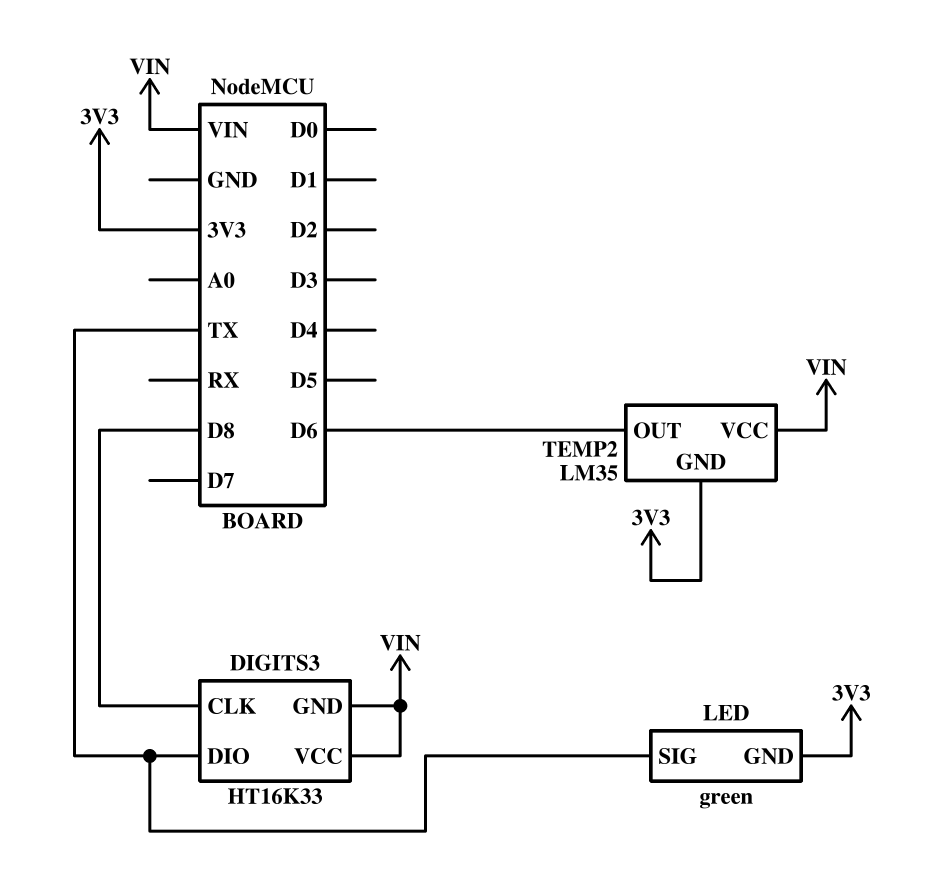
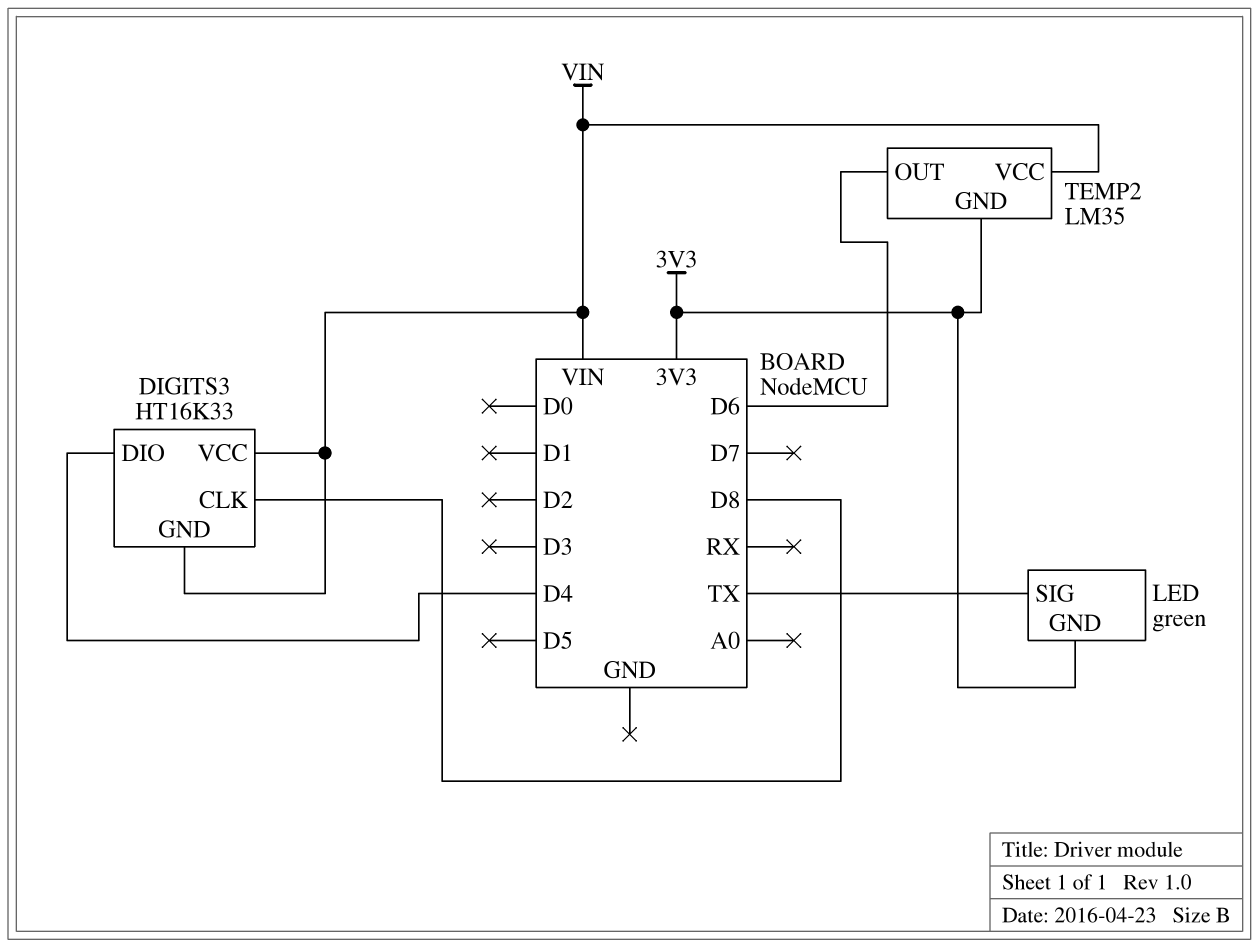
DIGITS3 pin DIO: TX -> D4

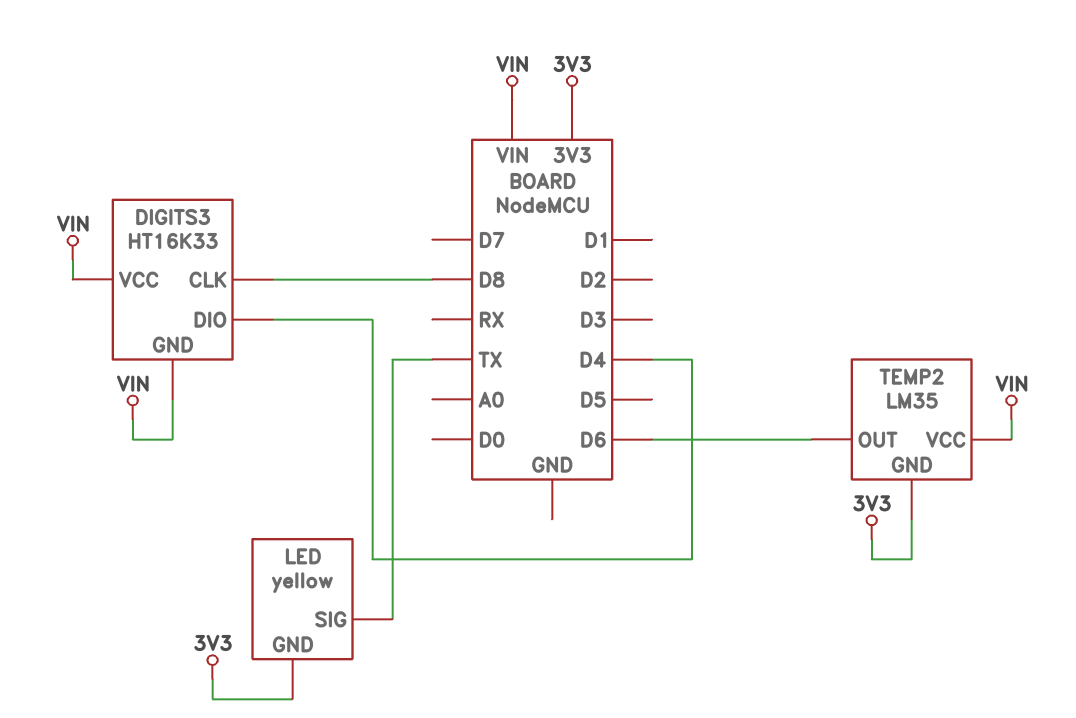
LED: green -> yellow

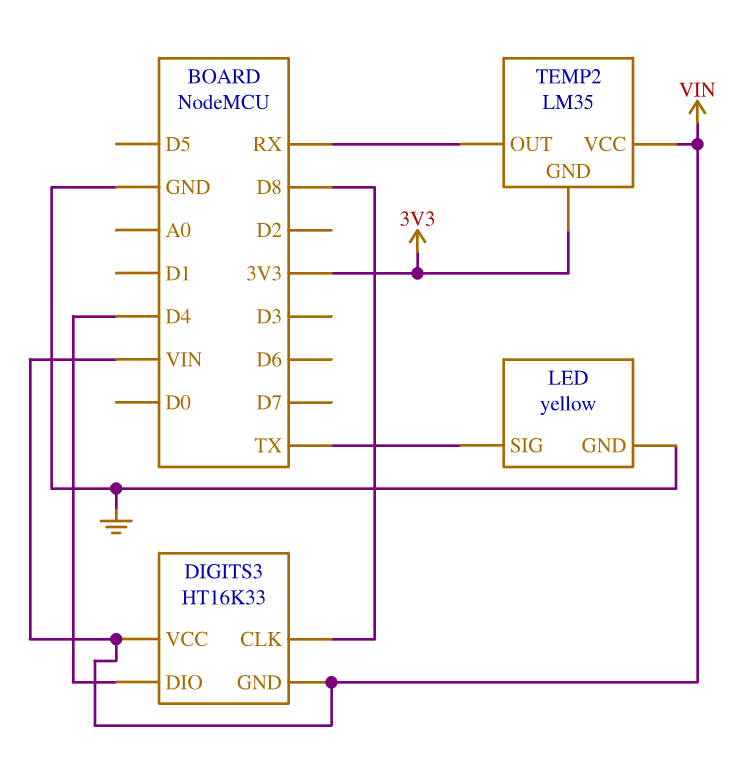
LED pin GND: 3V3 -> GND
TEMP2 pin OUT: D6 -> RX

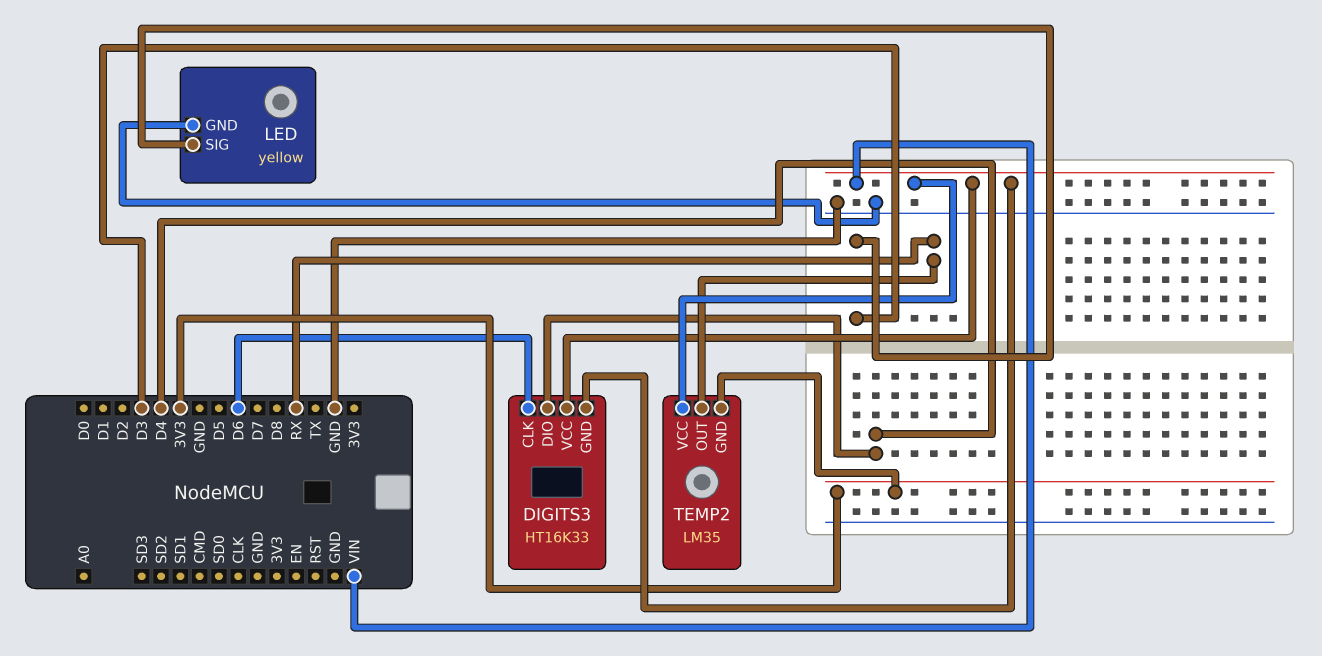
DIGITS3 pin CLK: D8 -> D6
LED pin SIG: TX -> D3

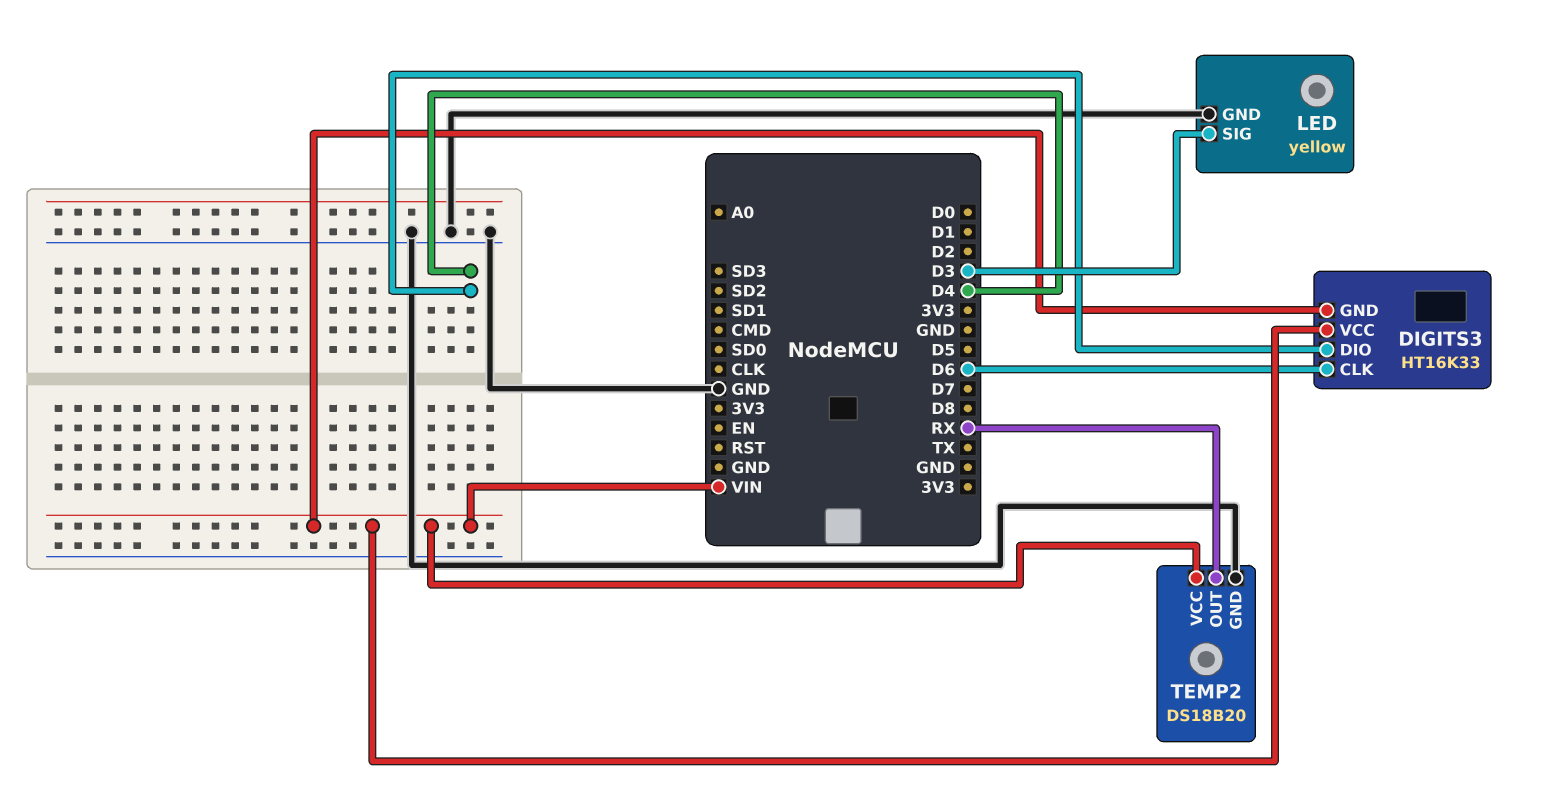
TEMP2: LM35 -> DS18B20
TEMP2 pin GND: 3V3 -> GND

